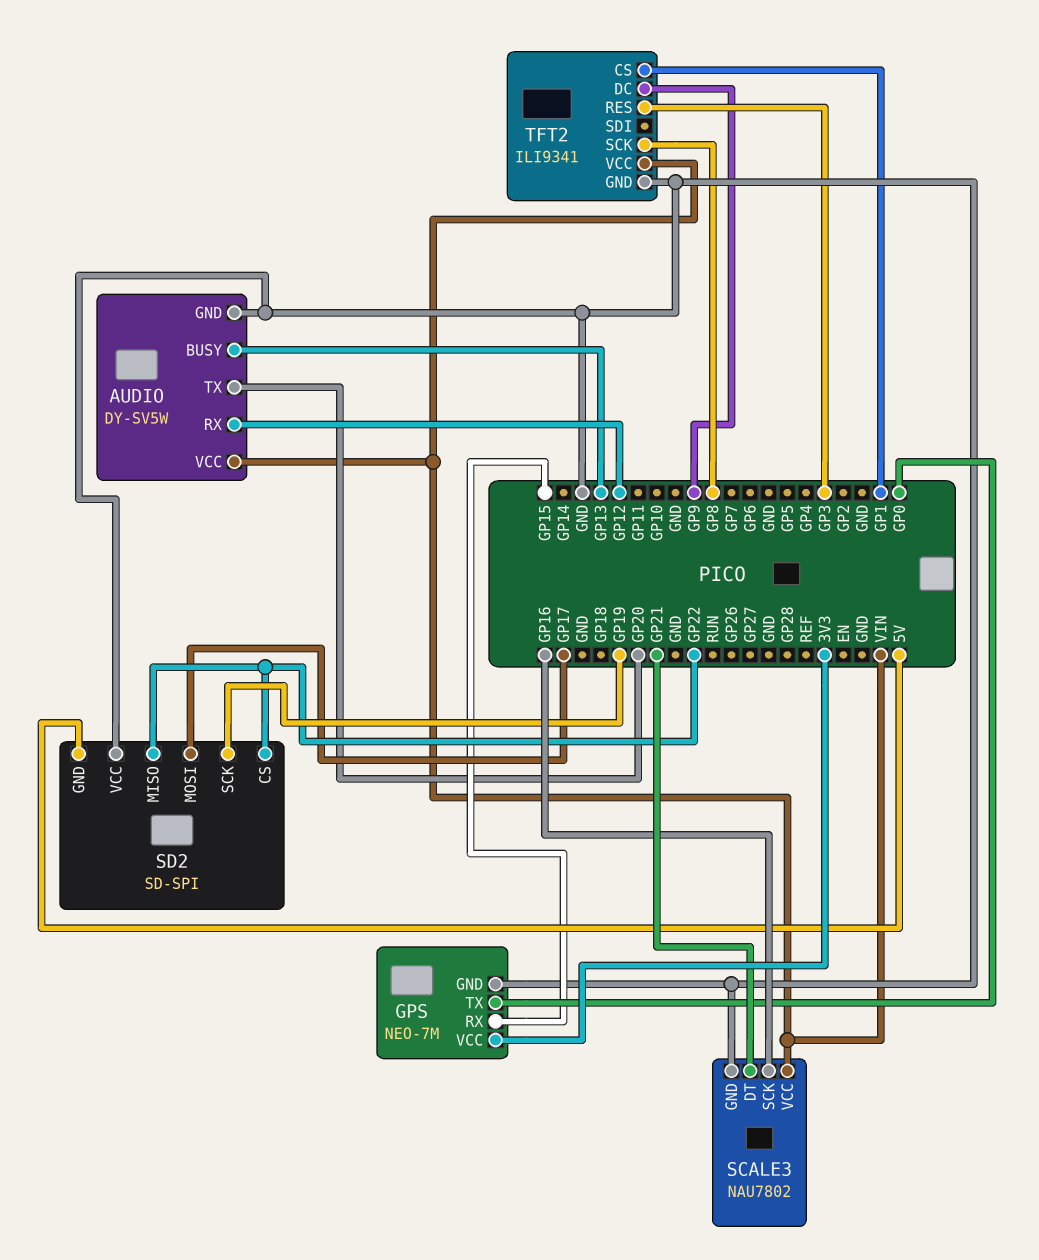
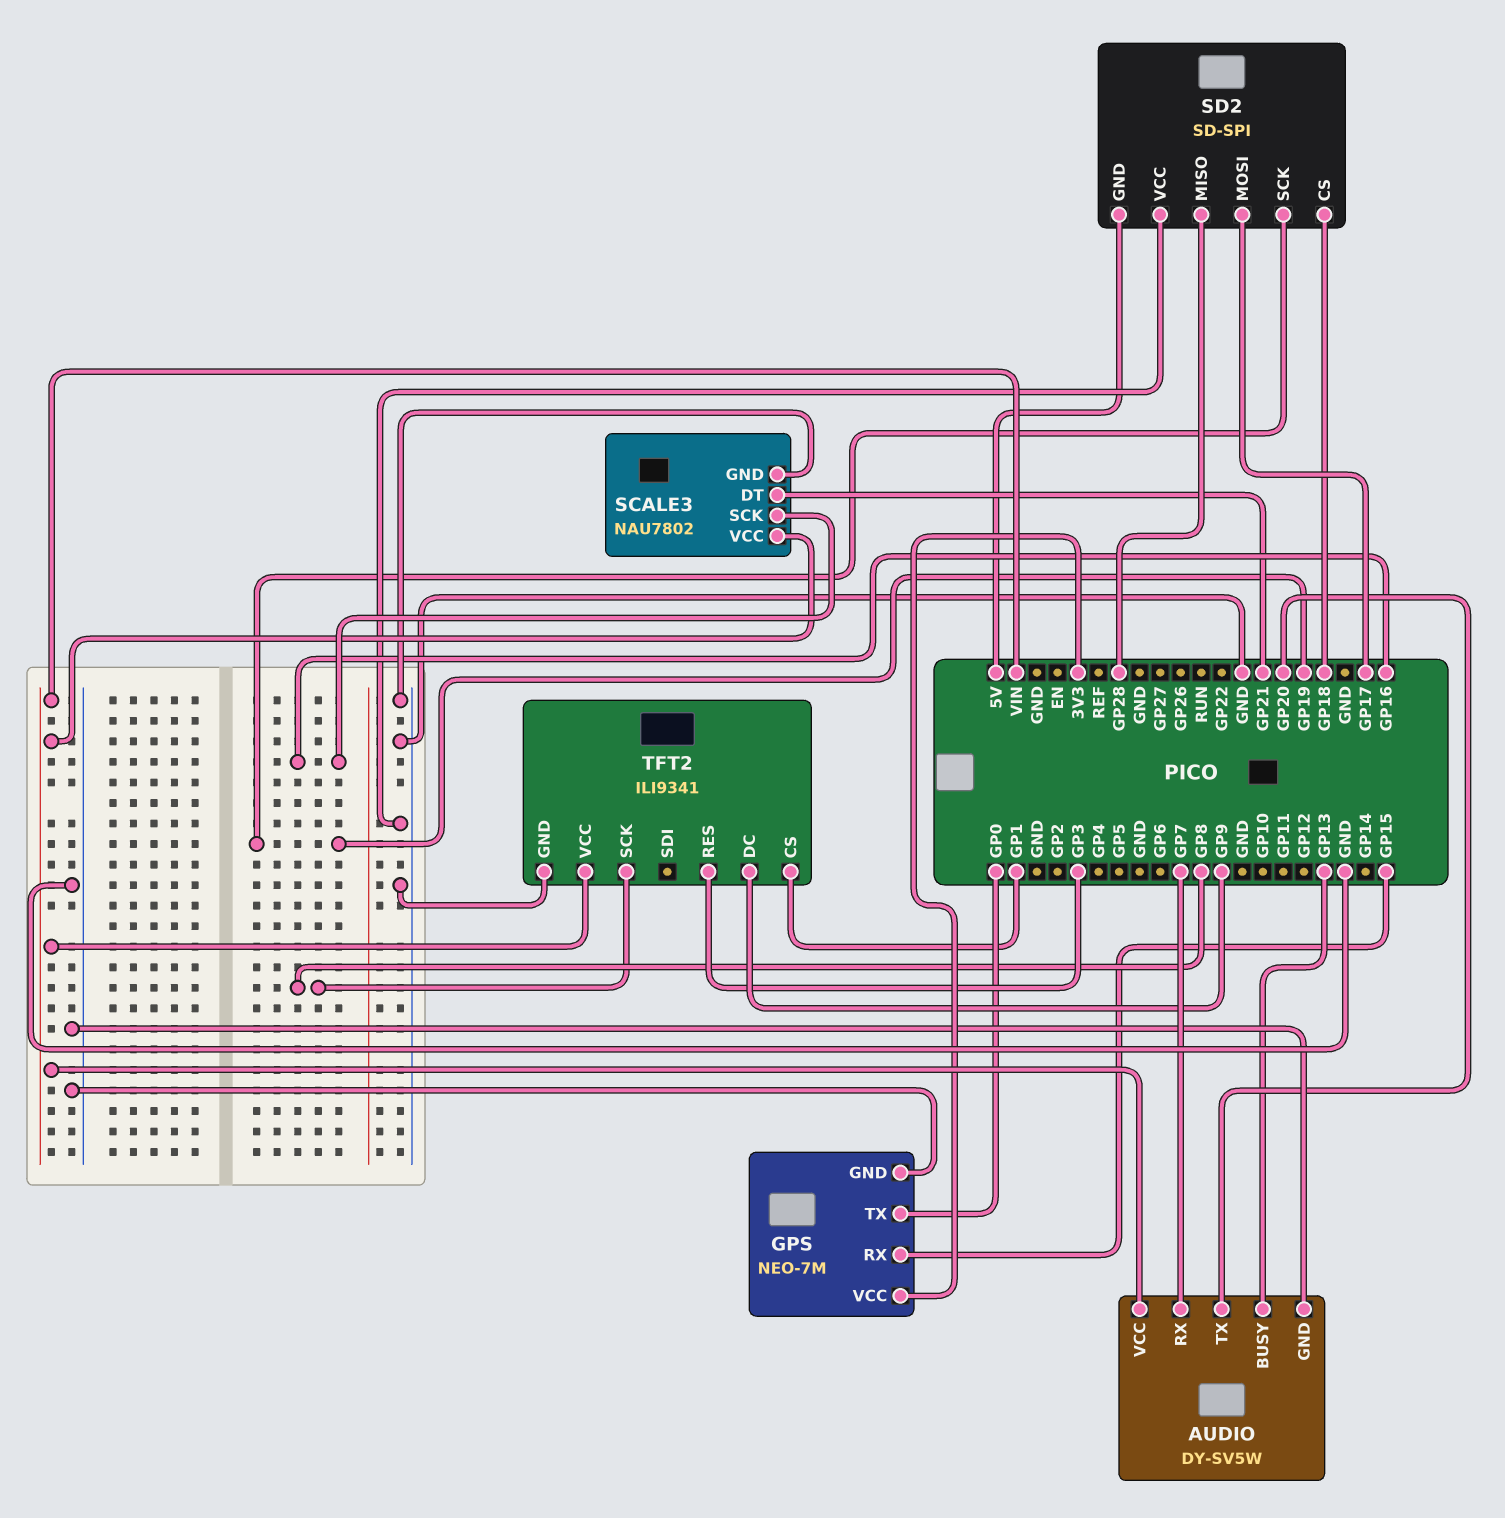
AUDIO pin RX: GP12 -> GP7
SD2 pin CS: GP22 -> GP18
SD2 pin MISO: GP22 -> GP28

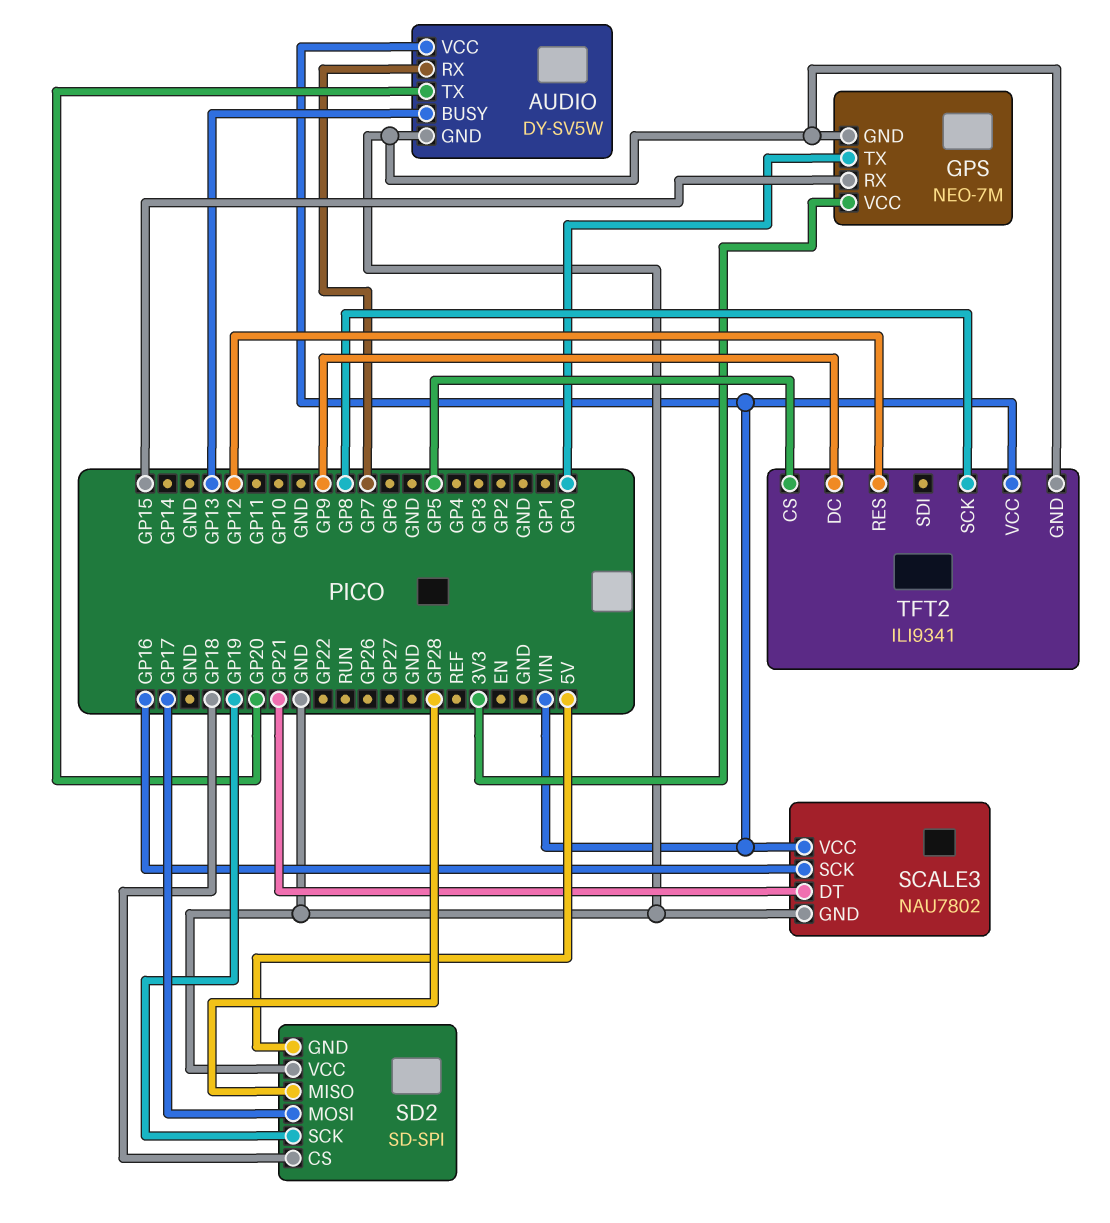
TFT2 pin CS: GP1 -> GP5
TFT2 pin RES: GP3 -> GP12

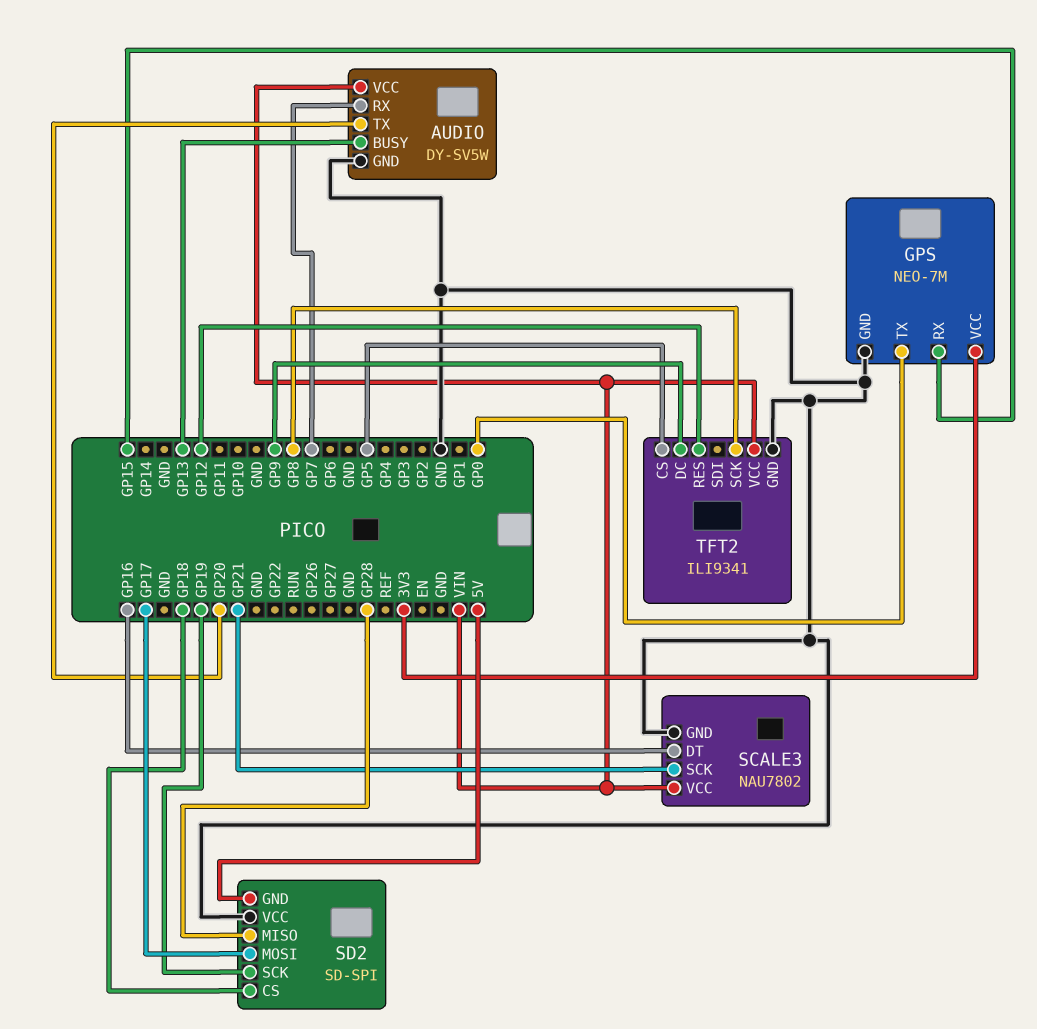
SCALE3 pin DT: GP21 -> GP16
SCALE3 pin SCK: GP16 -> GP21

